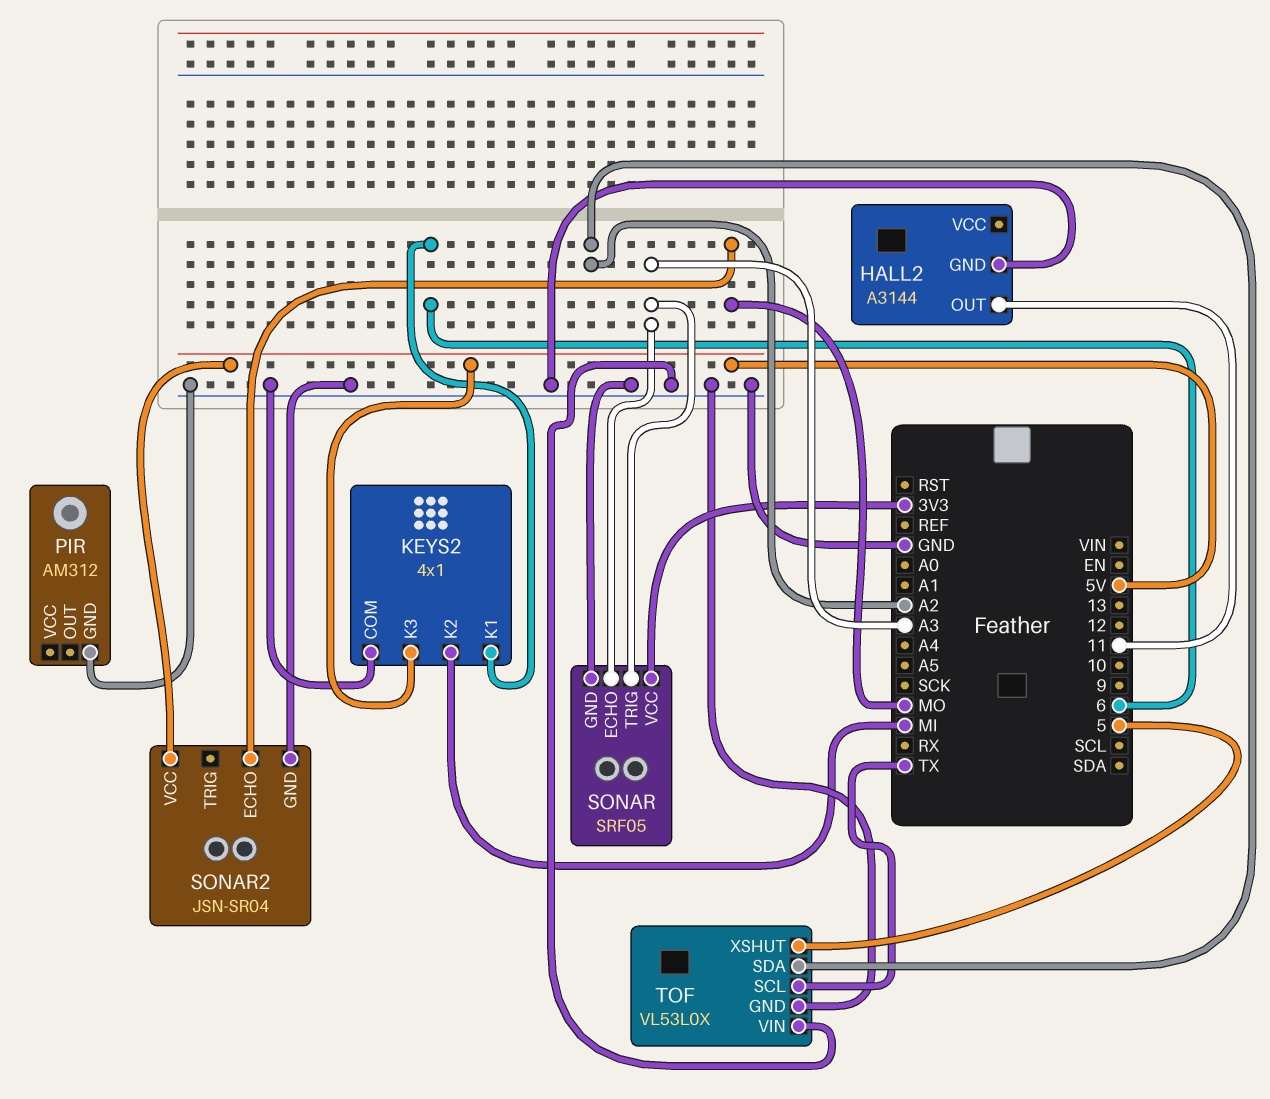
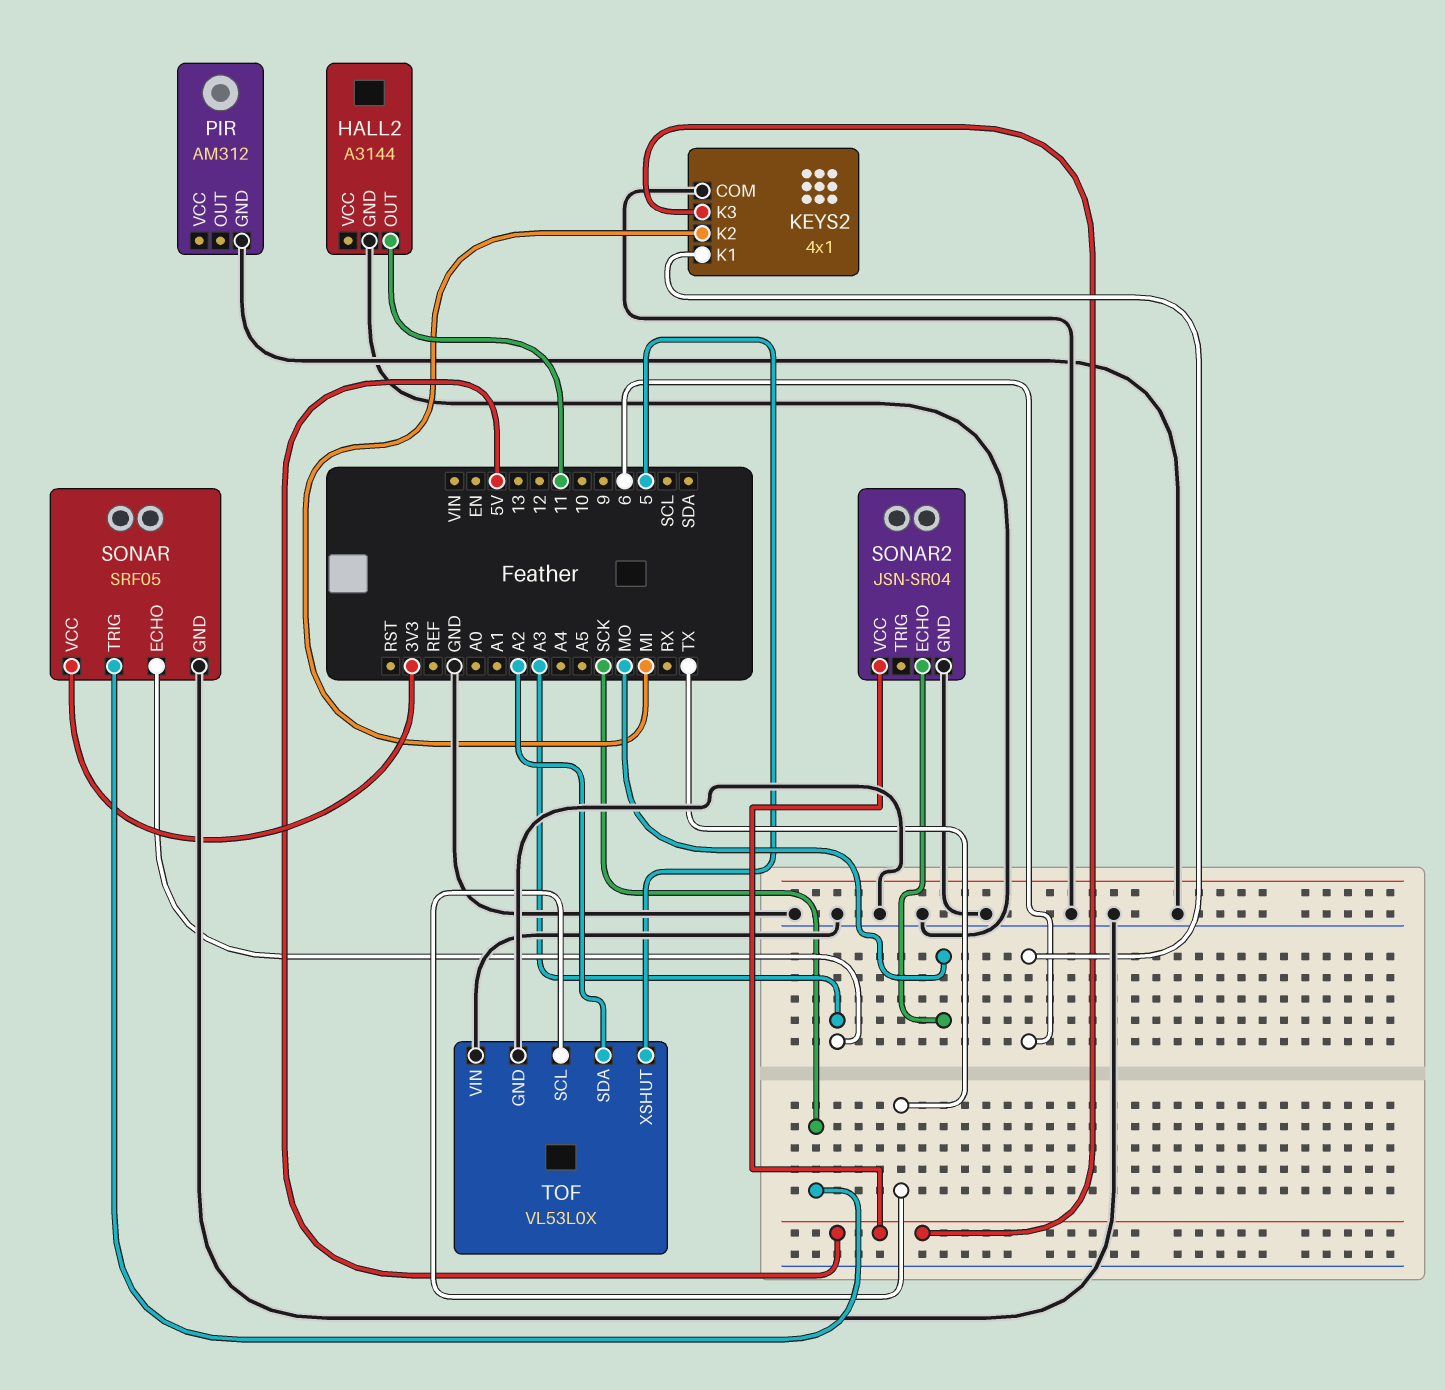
SONAR pin TRIG: A3 -> SCK

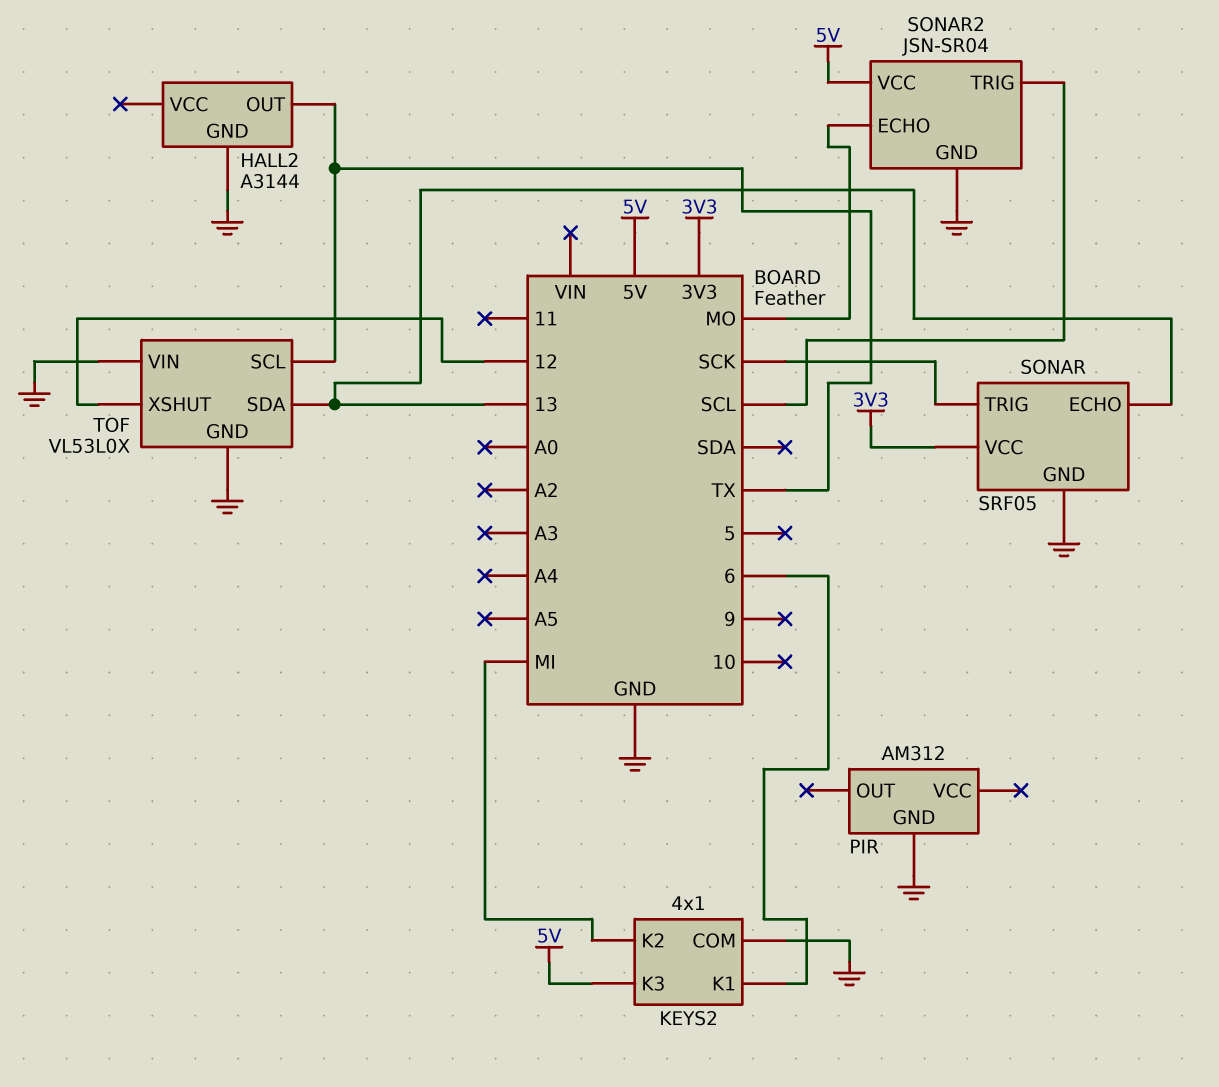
HALL2 pin OUT: 11 -> TX
SONAR pin ECHO: A3 -> 13
SONAR2 pin TRIG: none -> SCL
TOF pin SDA: A2 -> 13
TOF pin XSHUT: 5 -> 12

